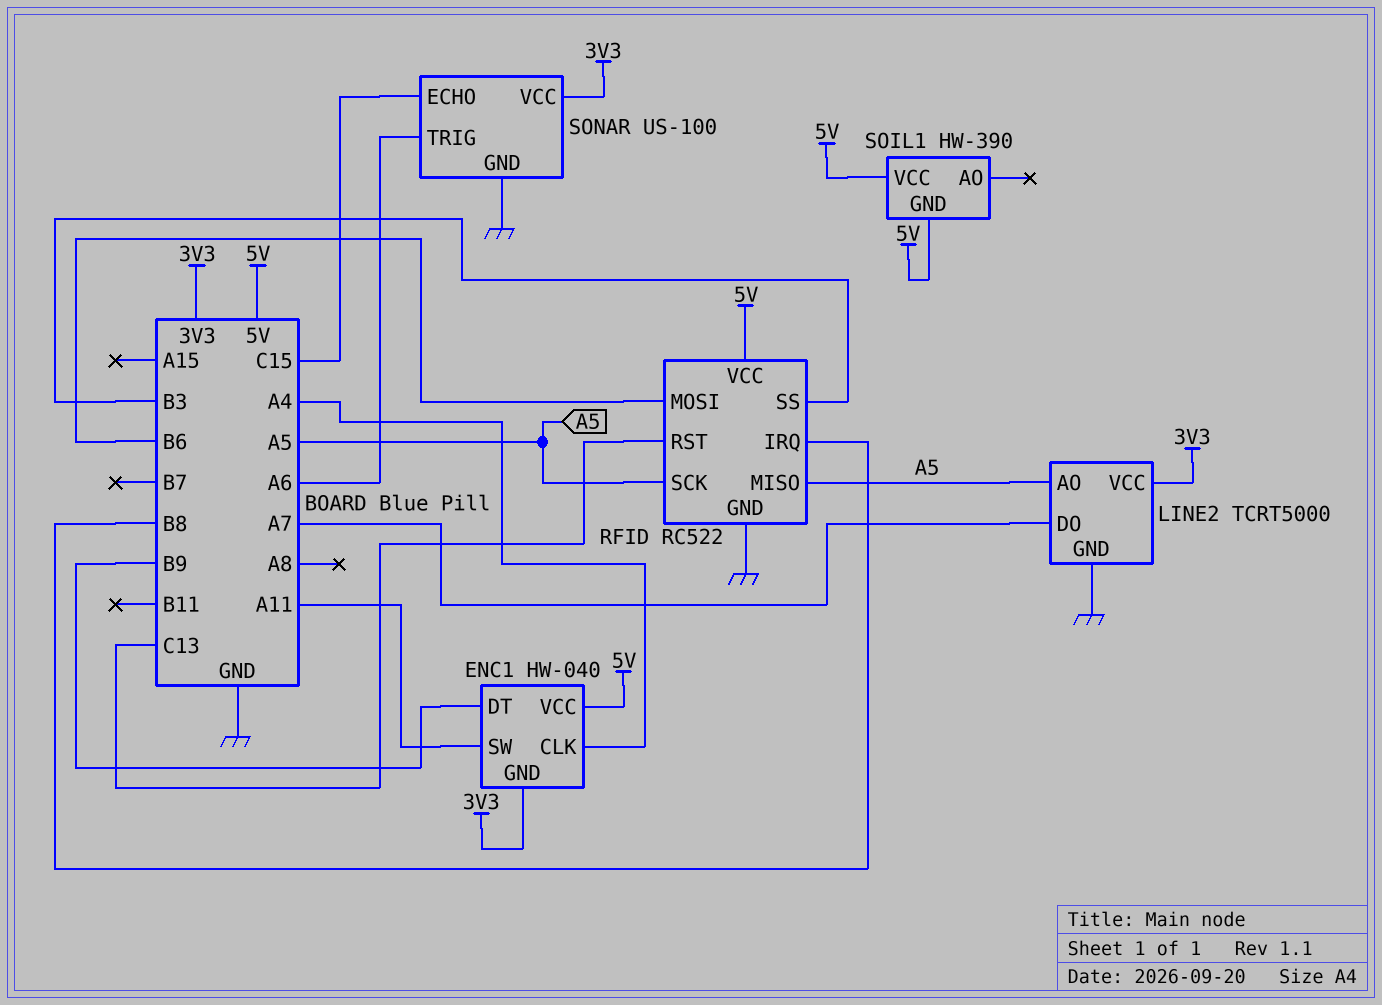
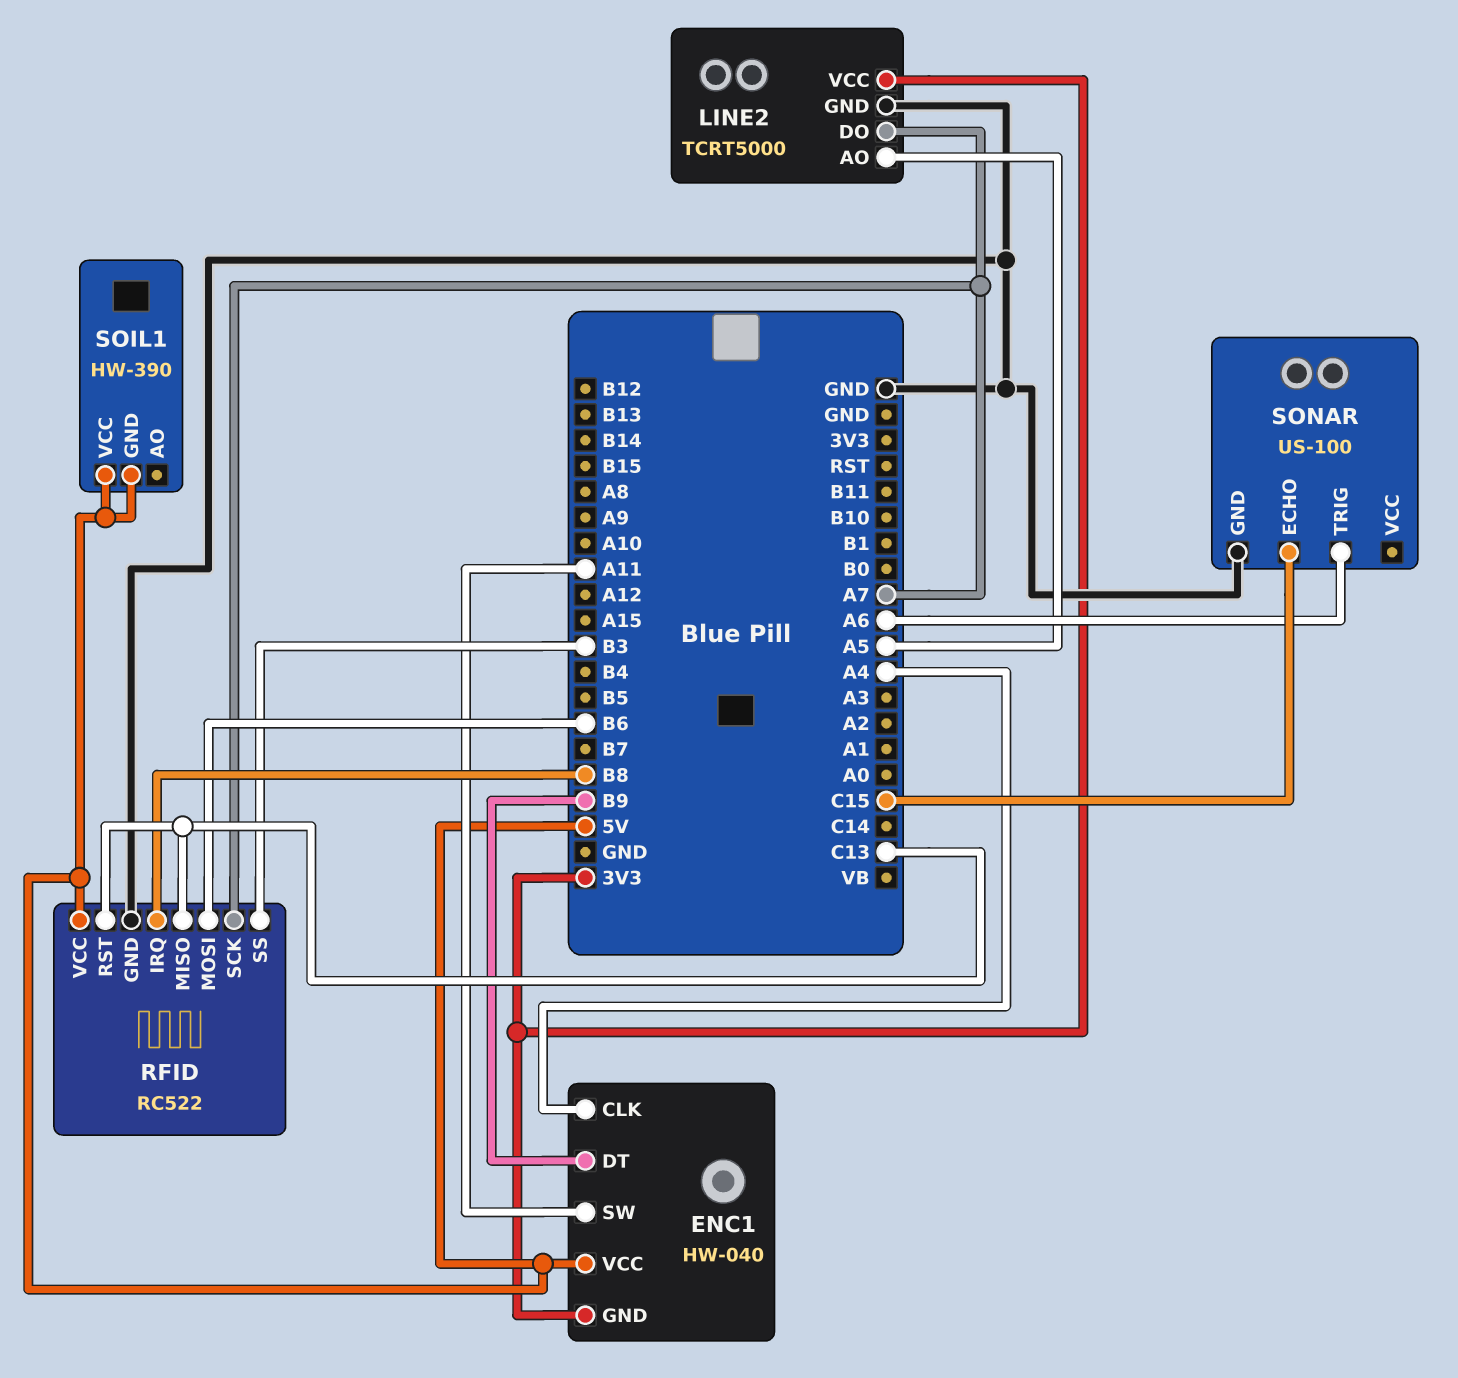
RFID pin MISO: A5 -> C13
RFID pin SCK: A5 -> A7
SONAR pin VCC: 3V3 -> none

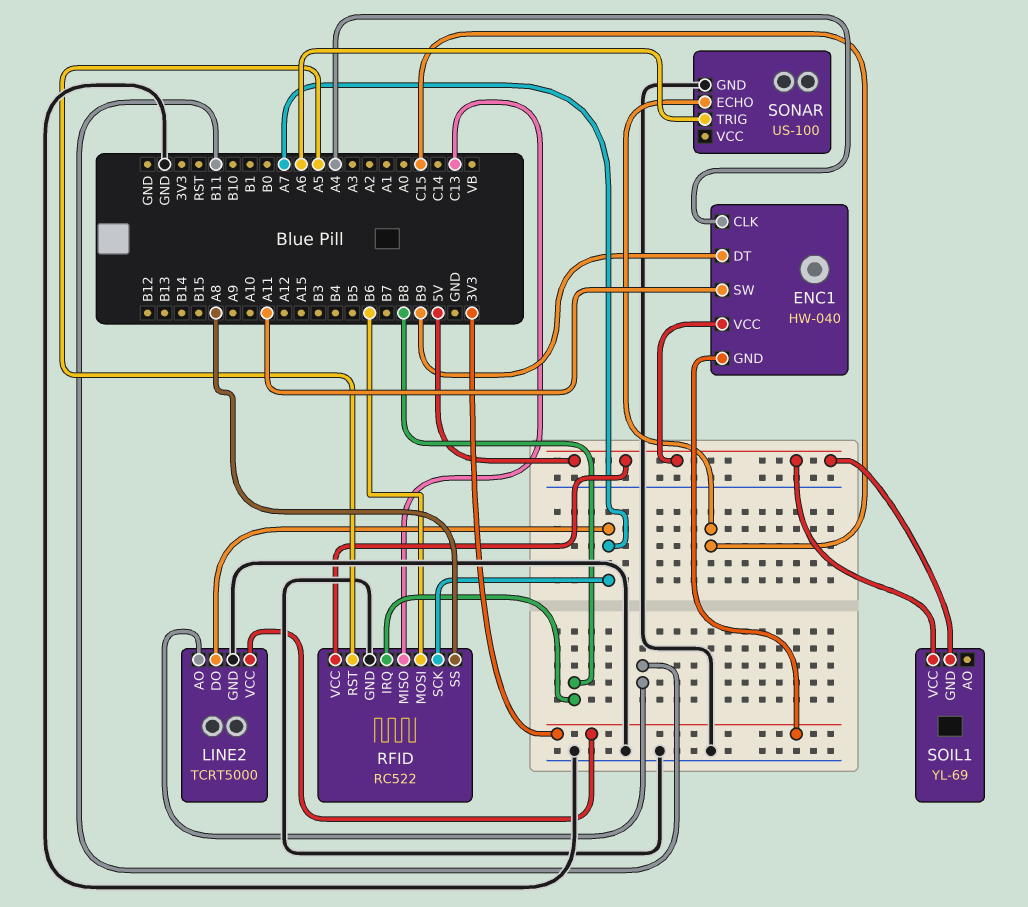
LINE2 pin AO: A5 -> B11
RFID pin RST: C13 -> A5
RFID pin SS: B3 -> A8
SOIL1: HW-390 -> YL-69

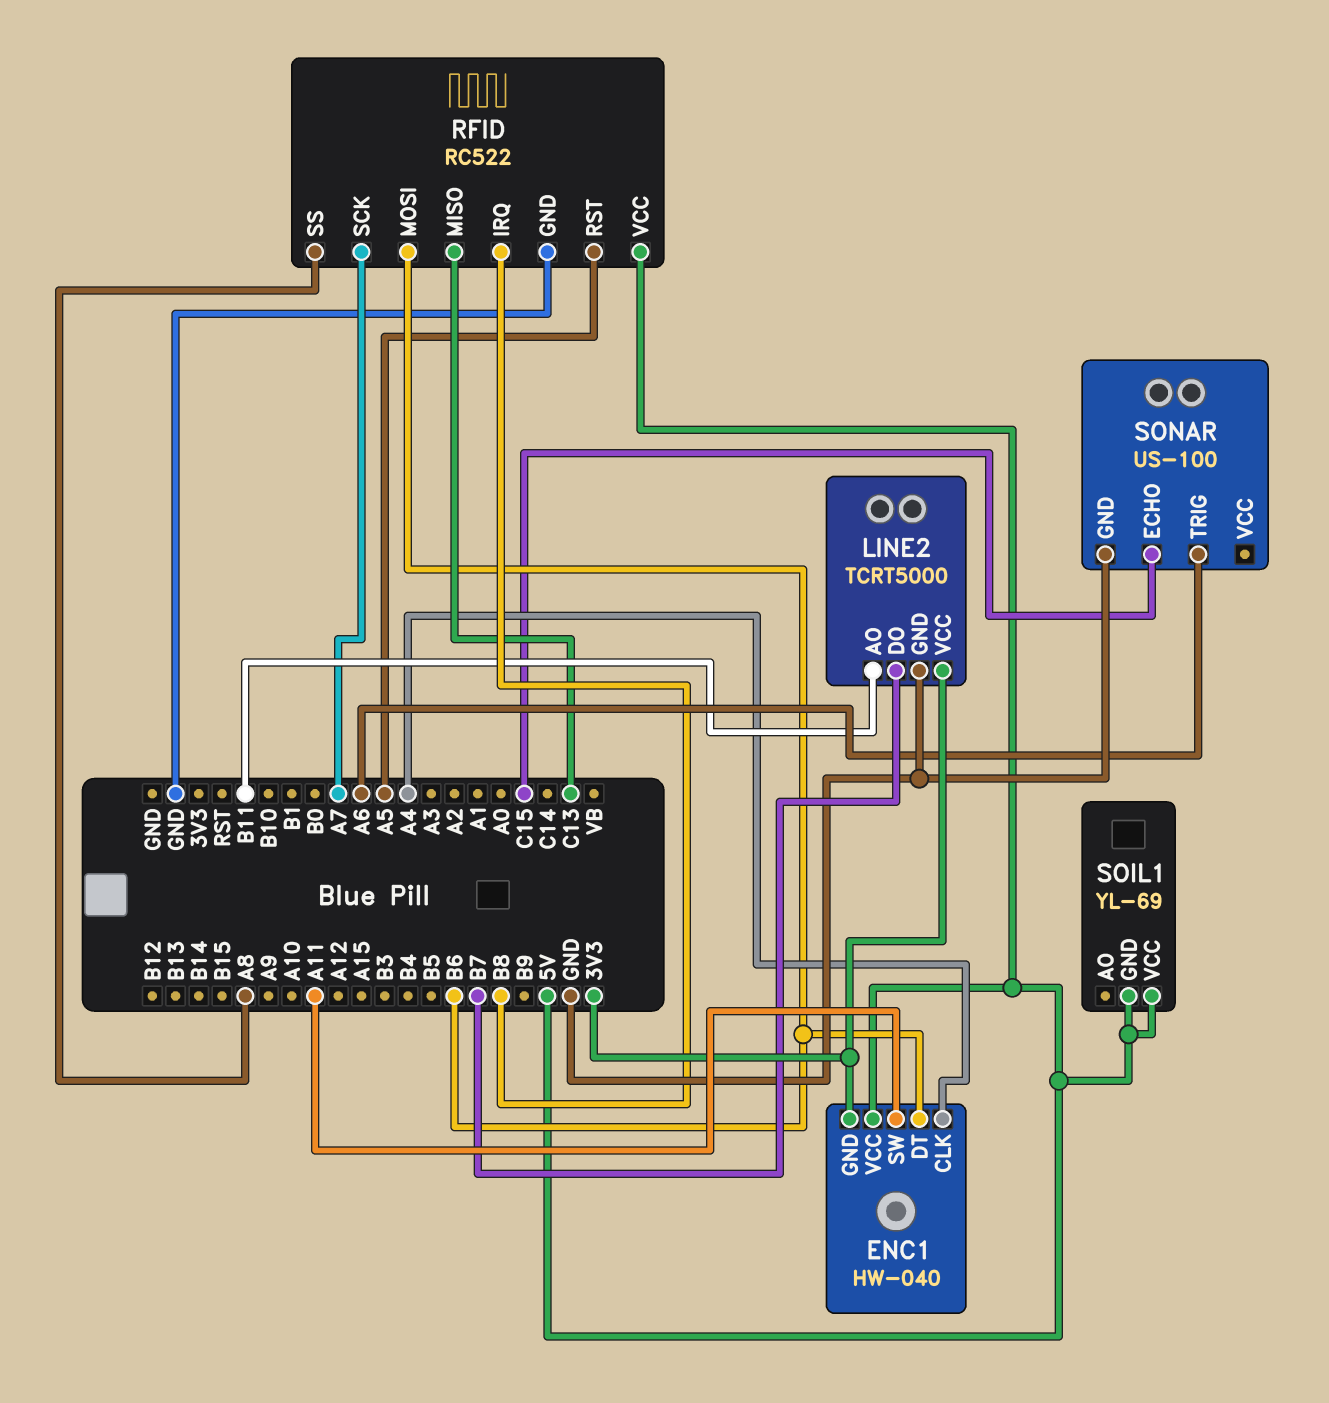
ENC1 pin DT: B9 -> B6
LINE2 pin DO: A7 -> B7

